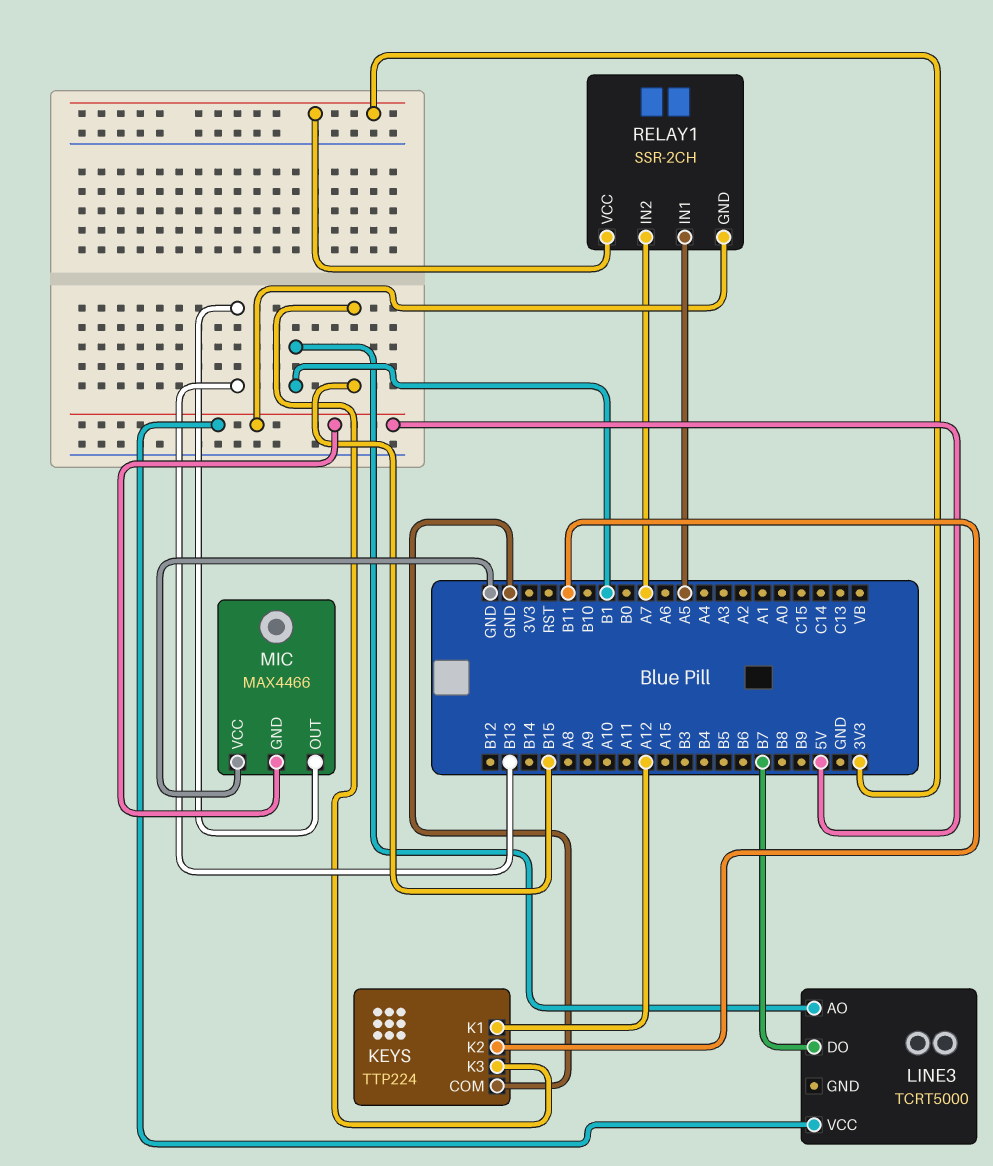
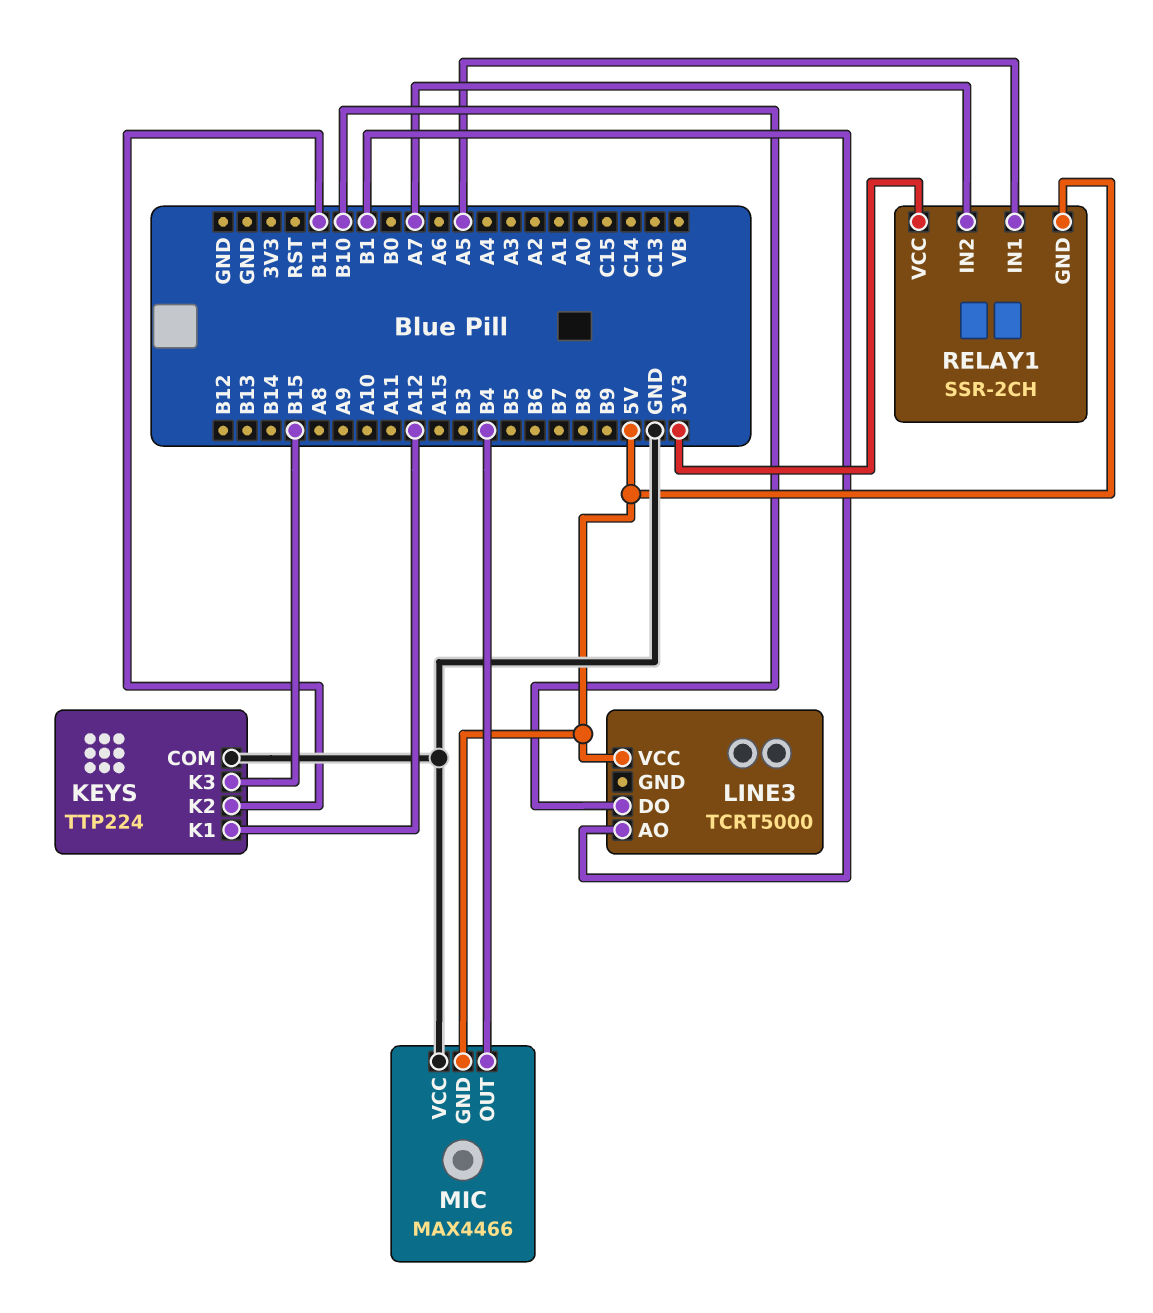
LINE3 pin DO: B7 -> B10
MIC pin OUT: B13 -> B4

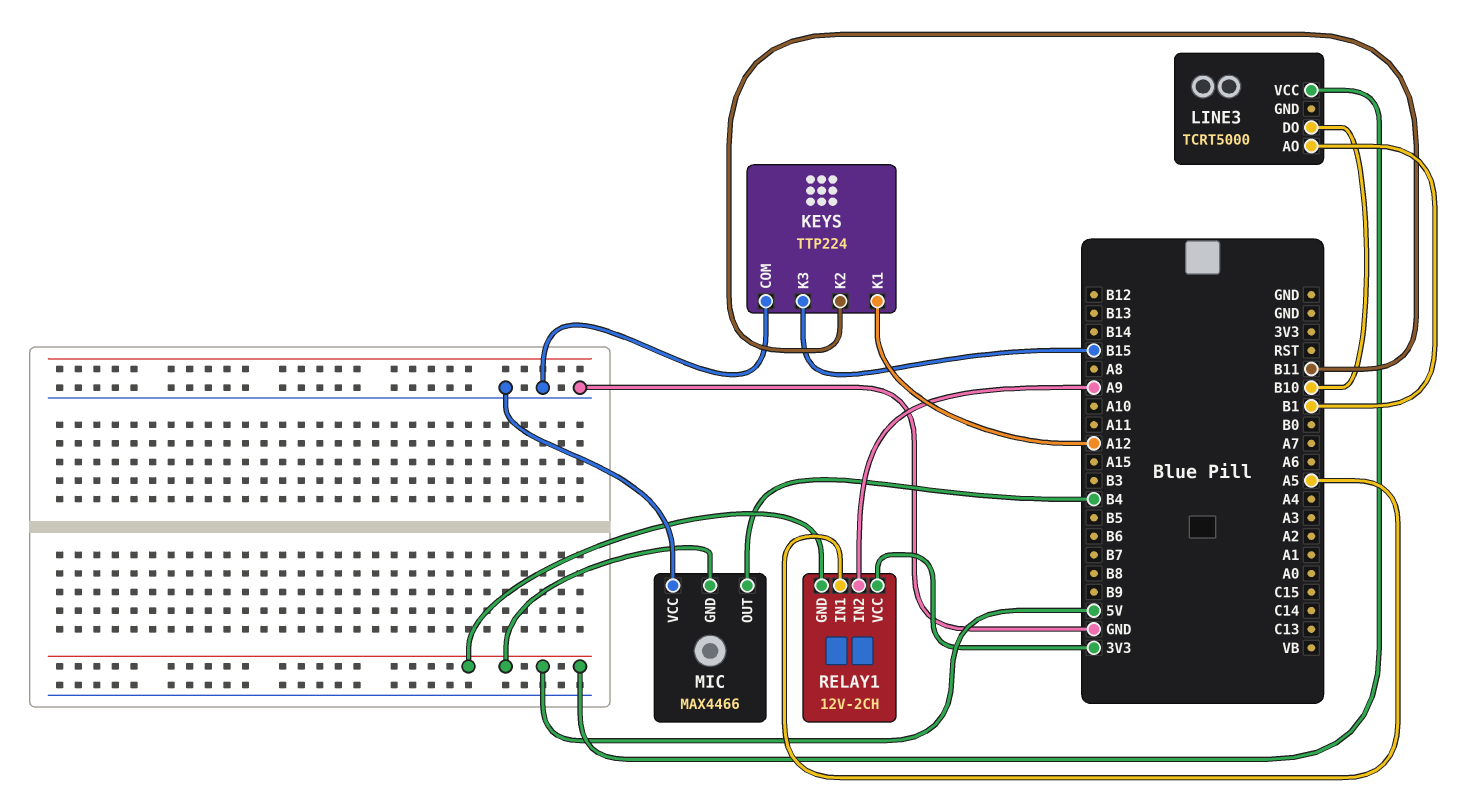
RELAY1: SSR-2CH -> 12V-2CH
RELAY1 pin IN2: A7 -> A9

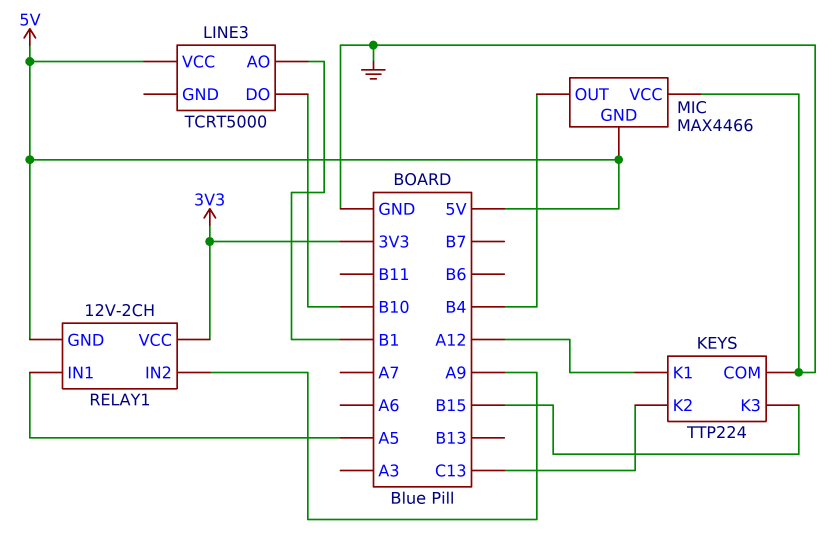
KEYS pin K2: B11 -> C13

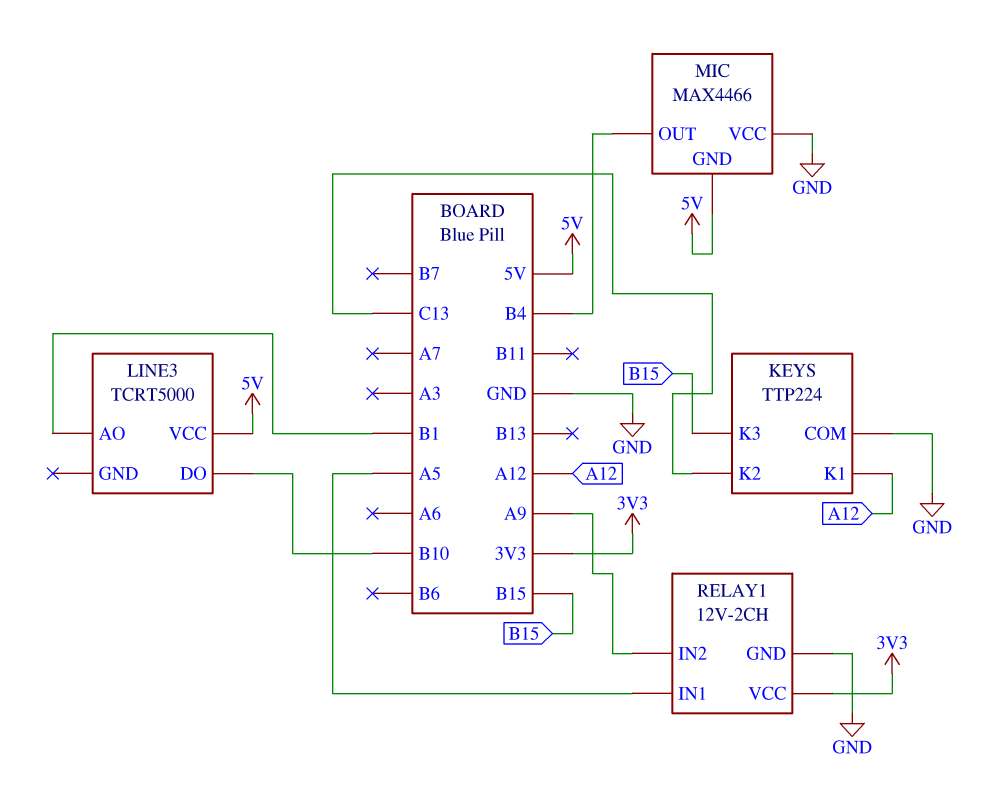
RELAY1 pin GND: 5V -> GND

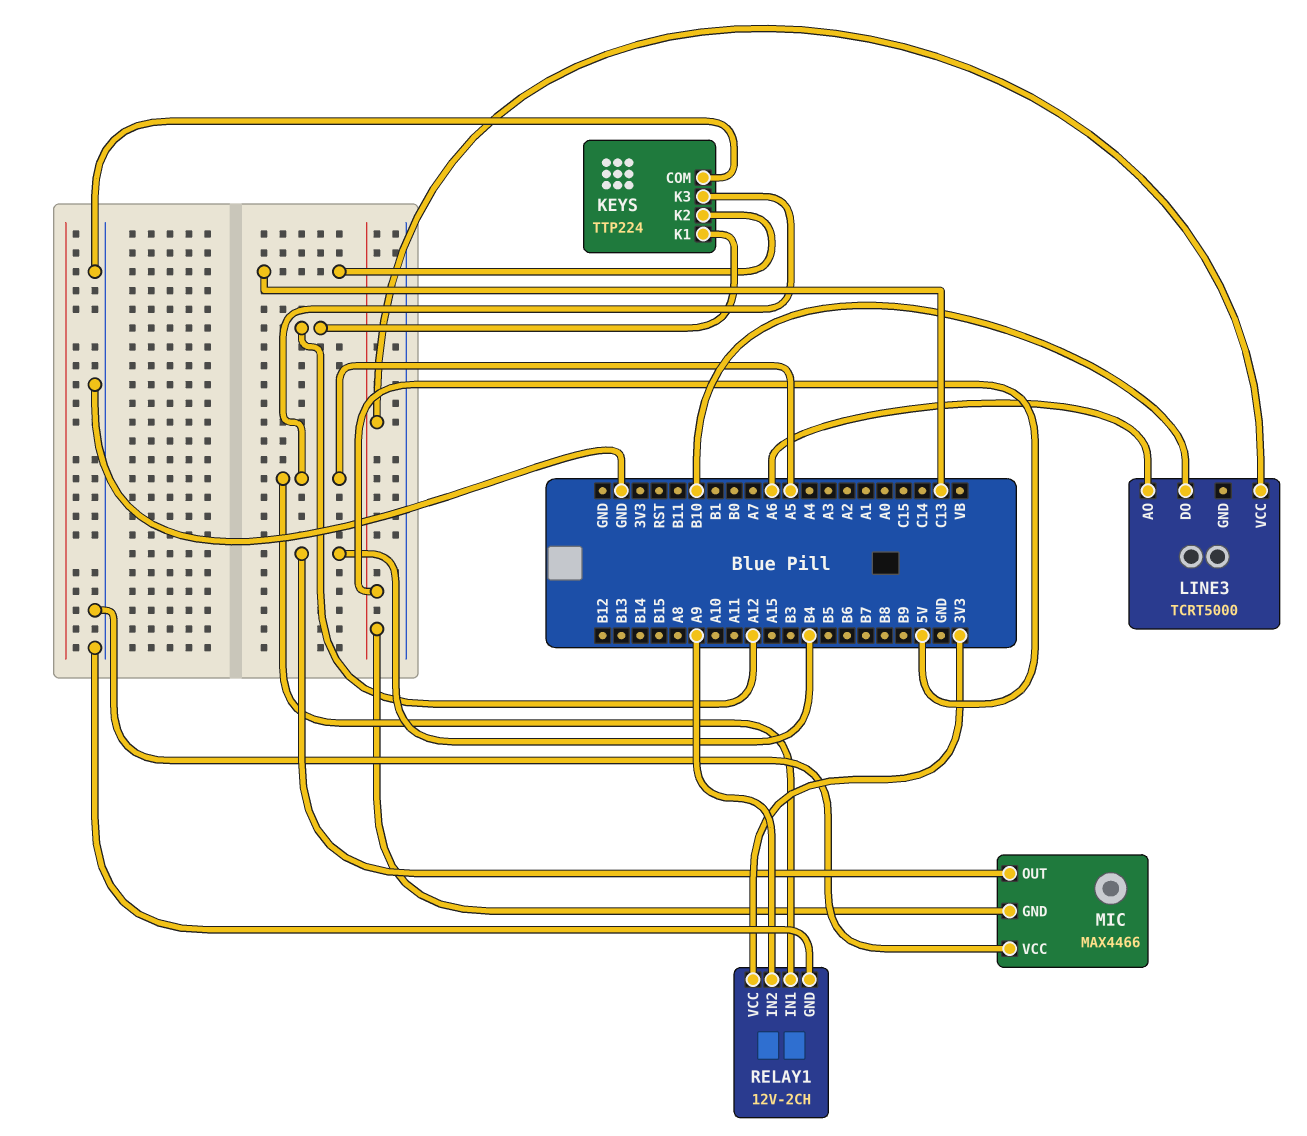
KEYS pin K3: B15 -> A5
LINE3 pin AO: B1 -> A6

